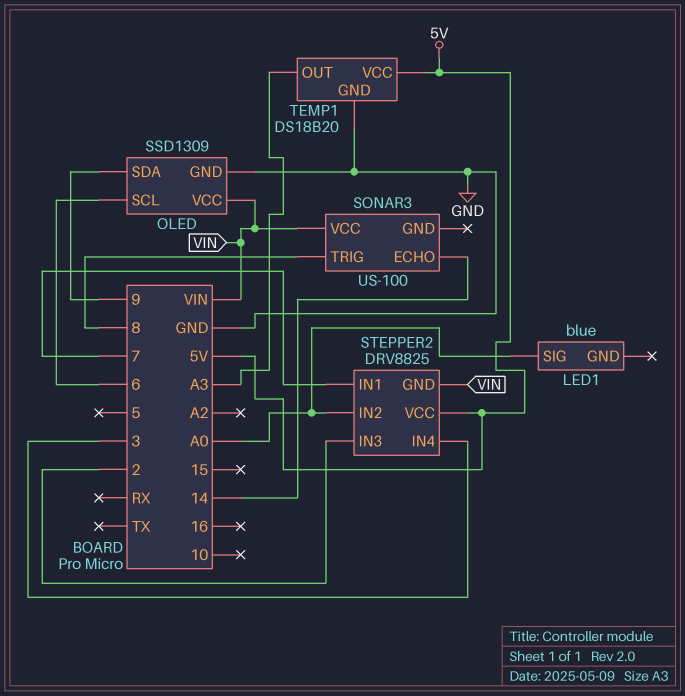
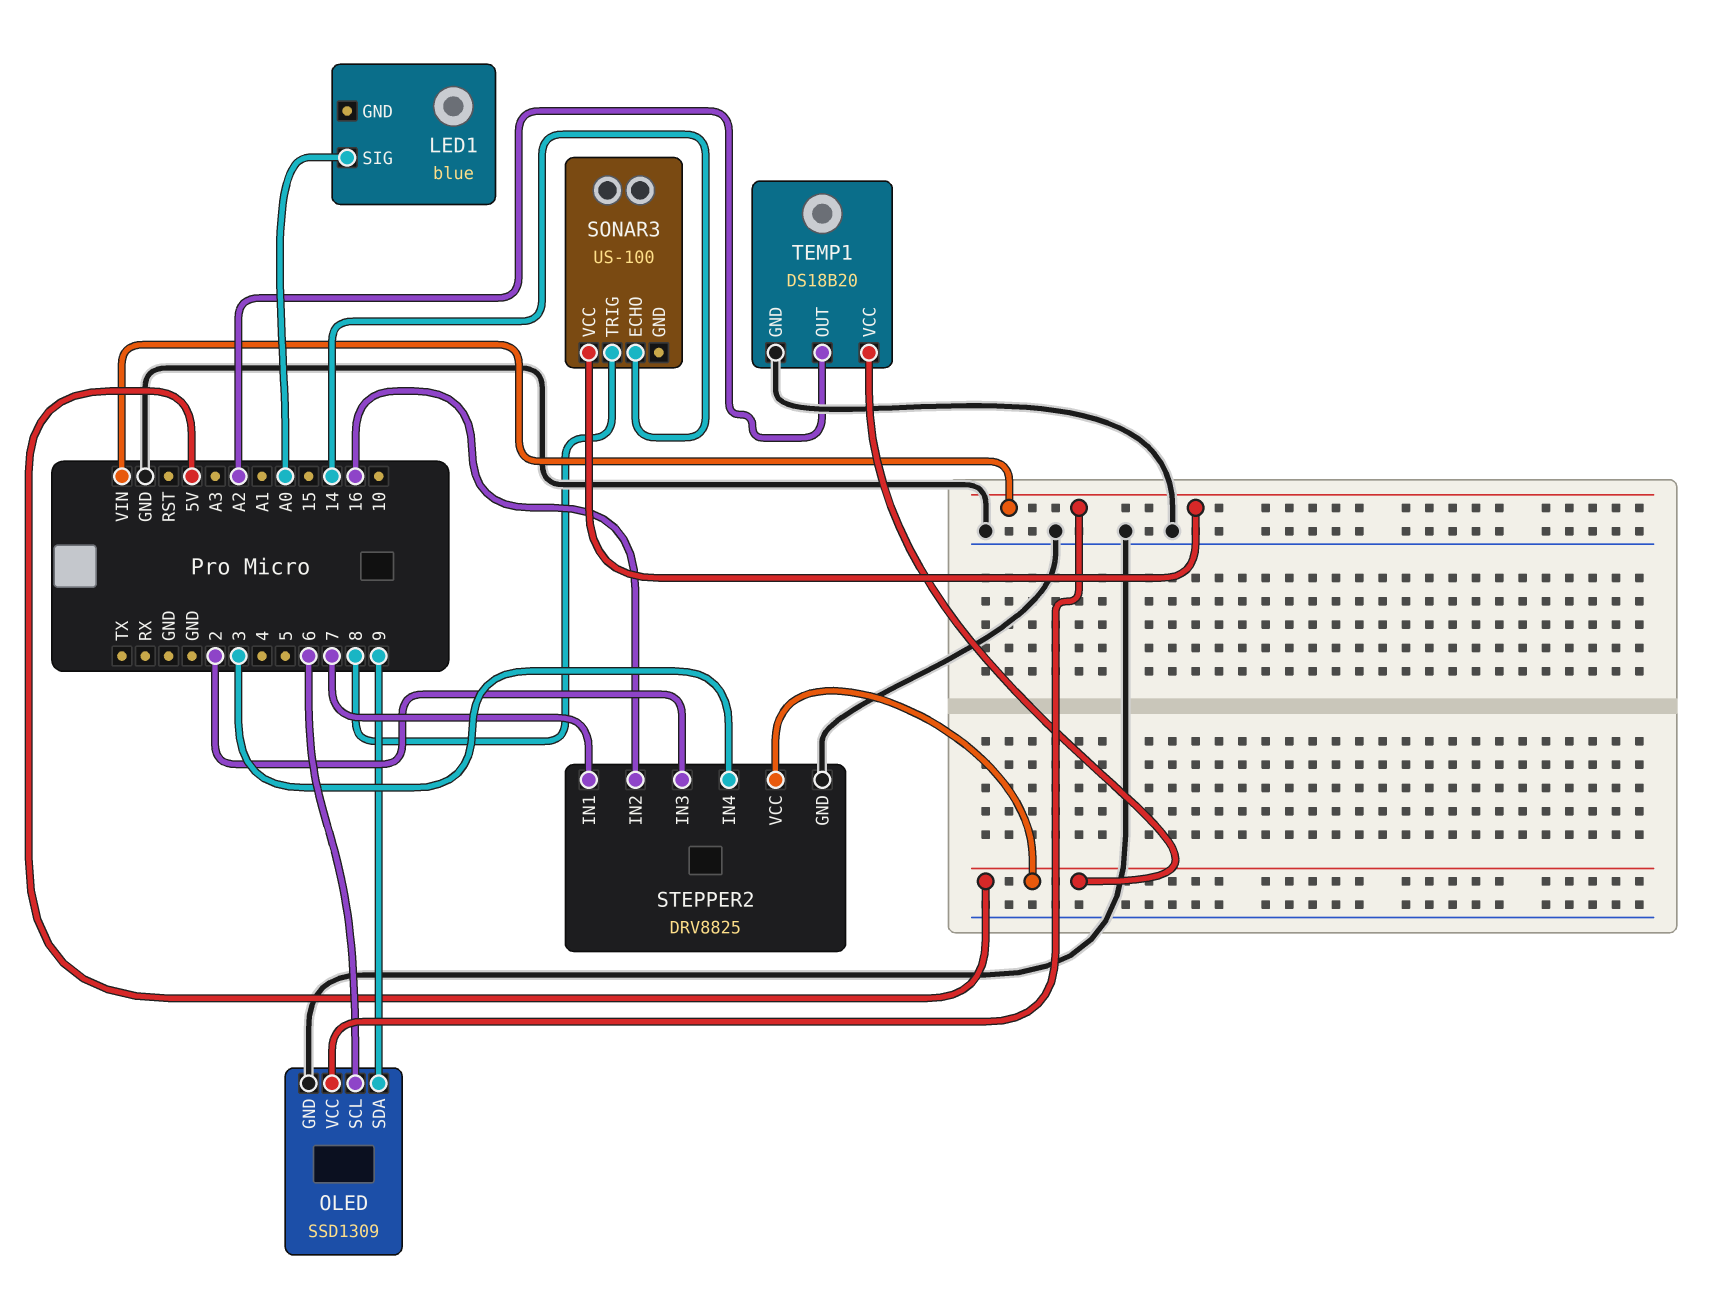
STEPPER2 pin GND: VIN -> GND
STEPPER2 pin IN2: A0 -> 16
TEMP1 pin OUT: A3 -> A2

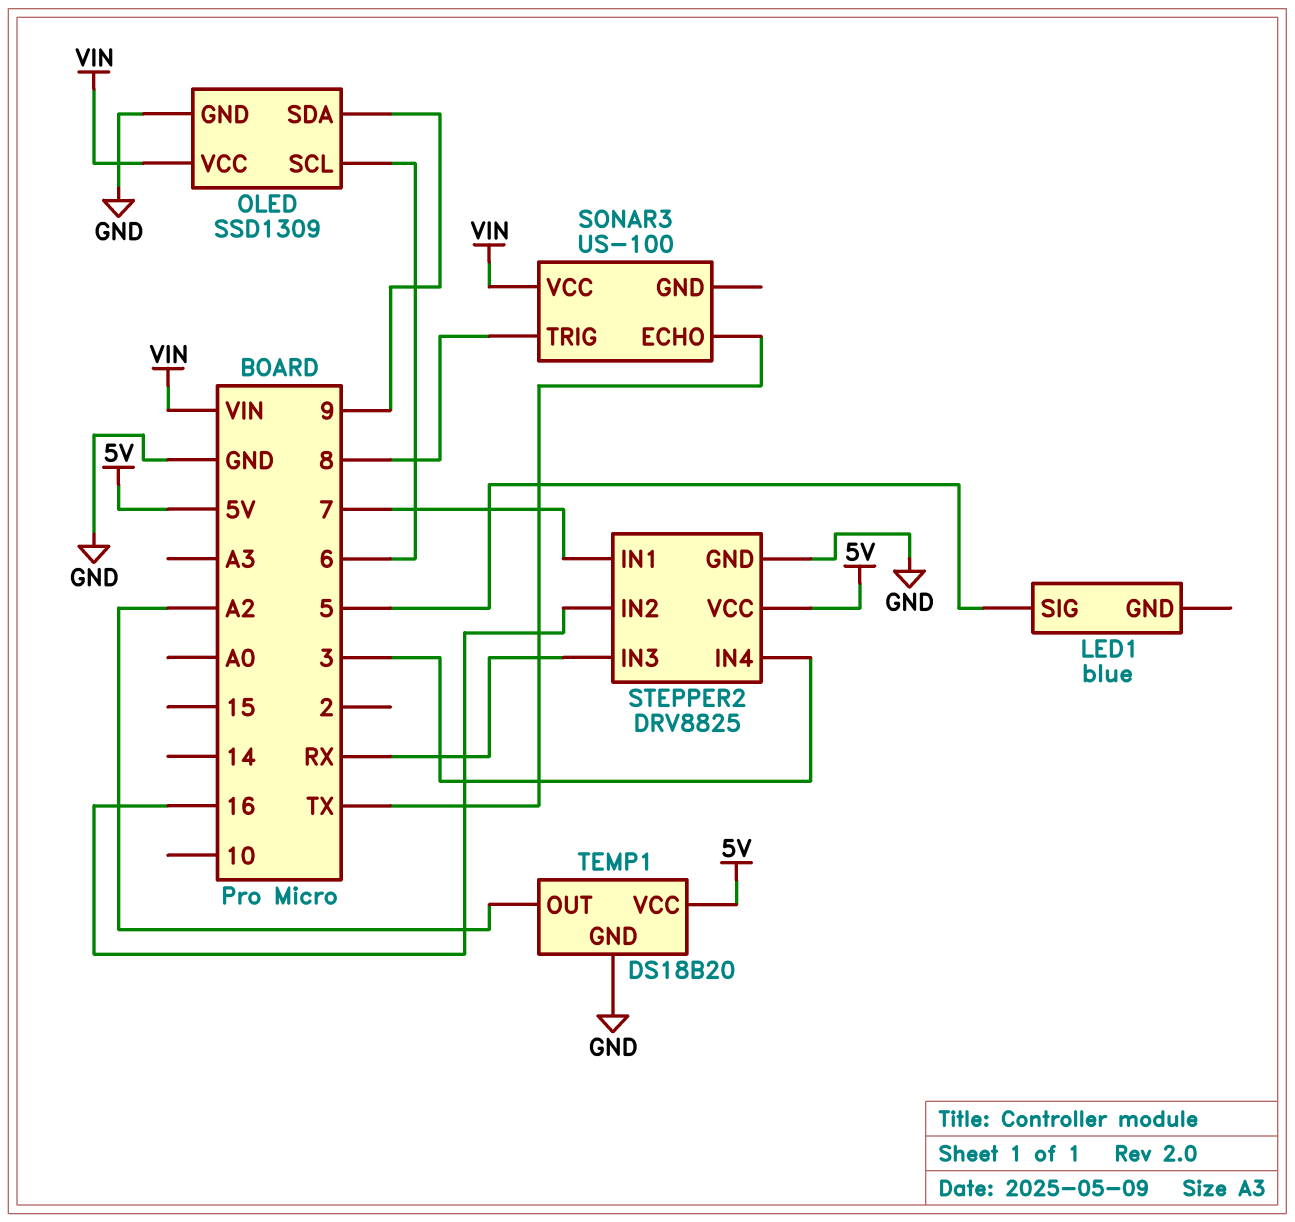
LED1 pin SIG: A0 -> 5
SONAR3 pin ECHO: 14 -> TX
STEPPER2 pin IN3: 2 -> RX

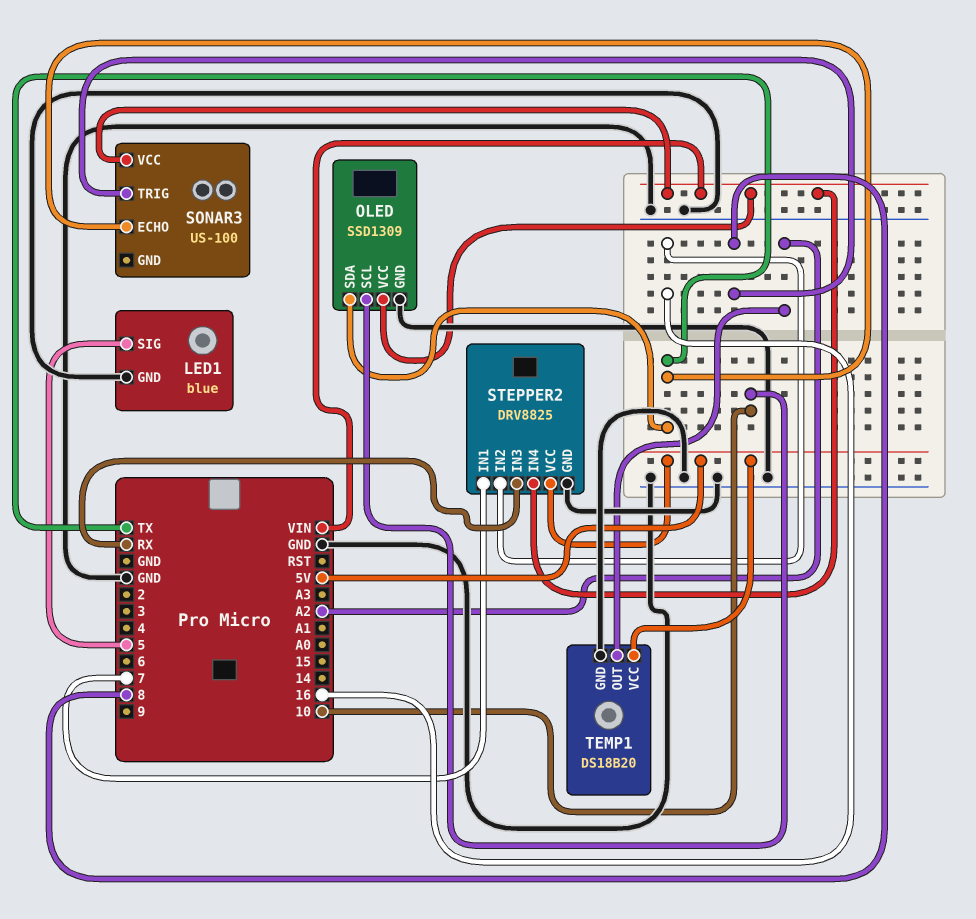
LED1 pin GND: none -> GND
OLED pin SCL: 6 -> 10
OLED pin SDA: 9 -> TX
STEPPER2 pin IN4: 3 -> VIN

